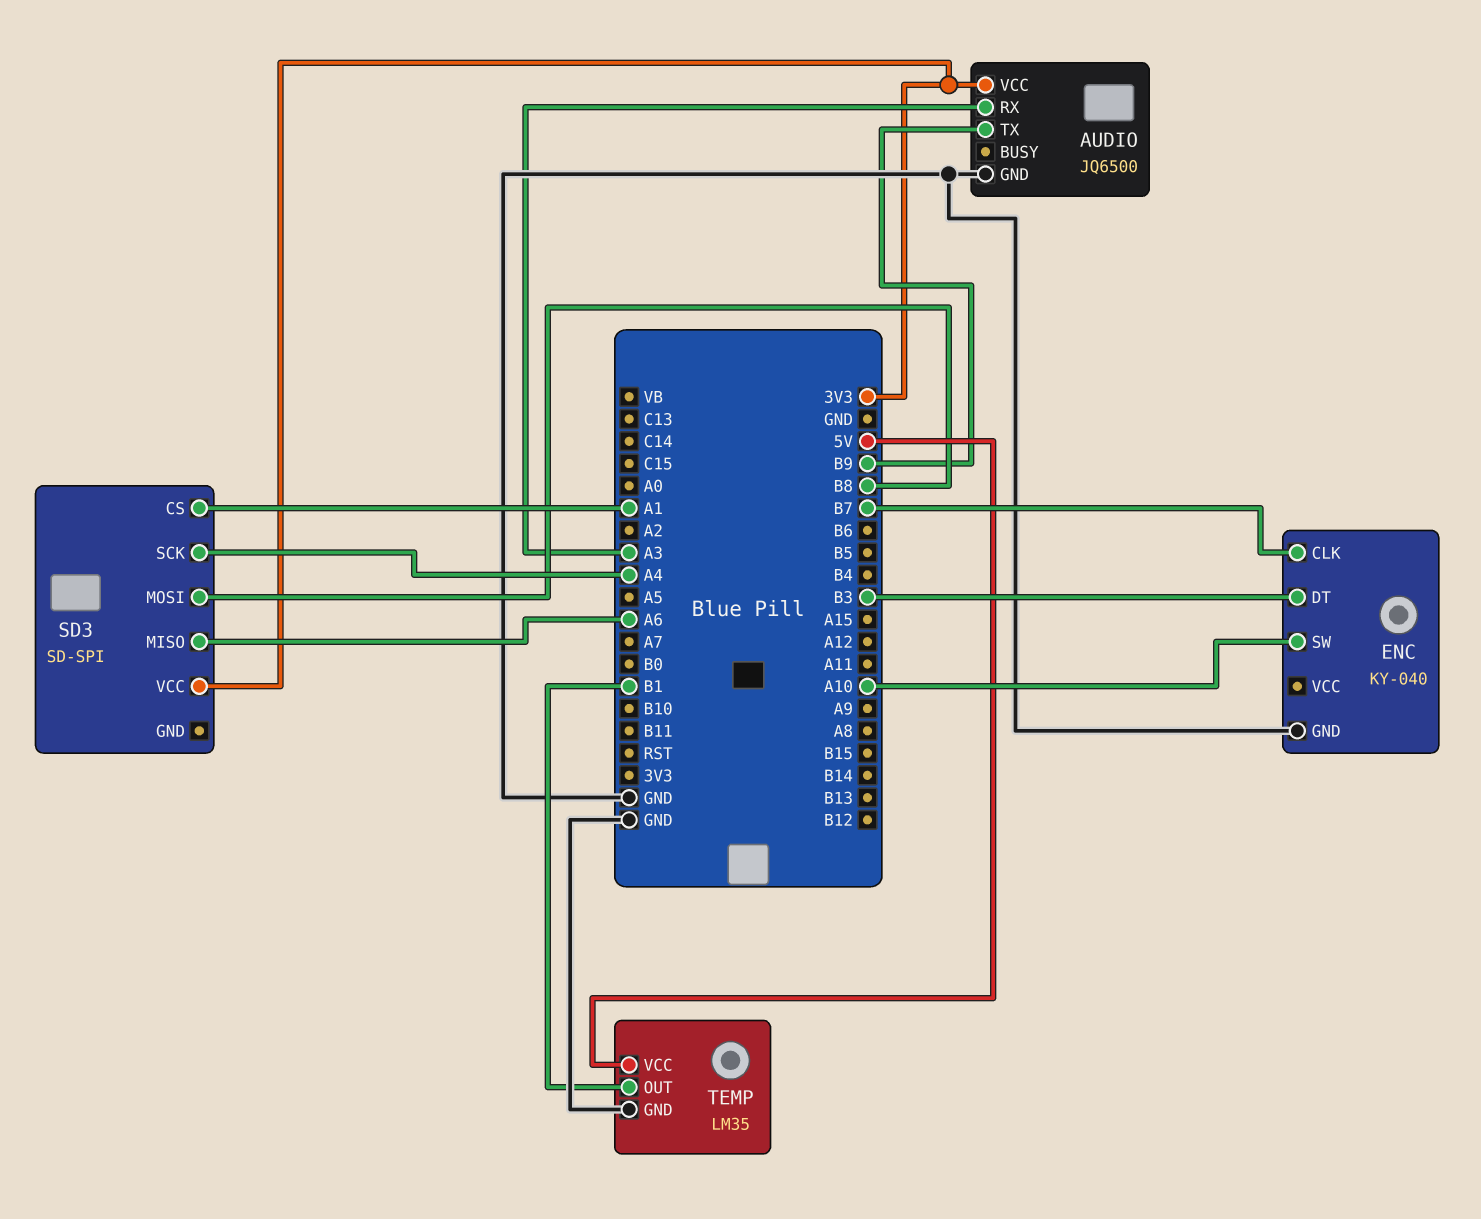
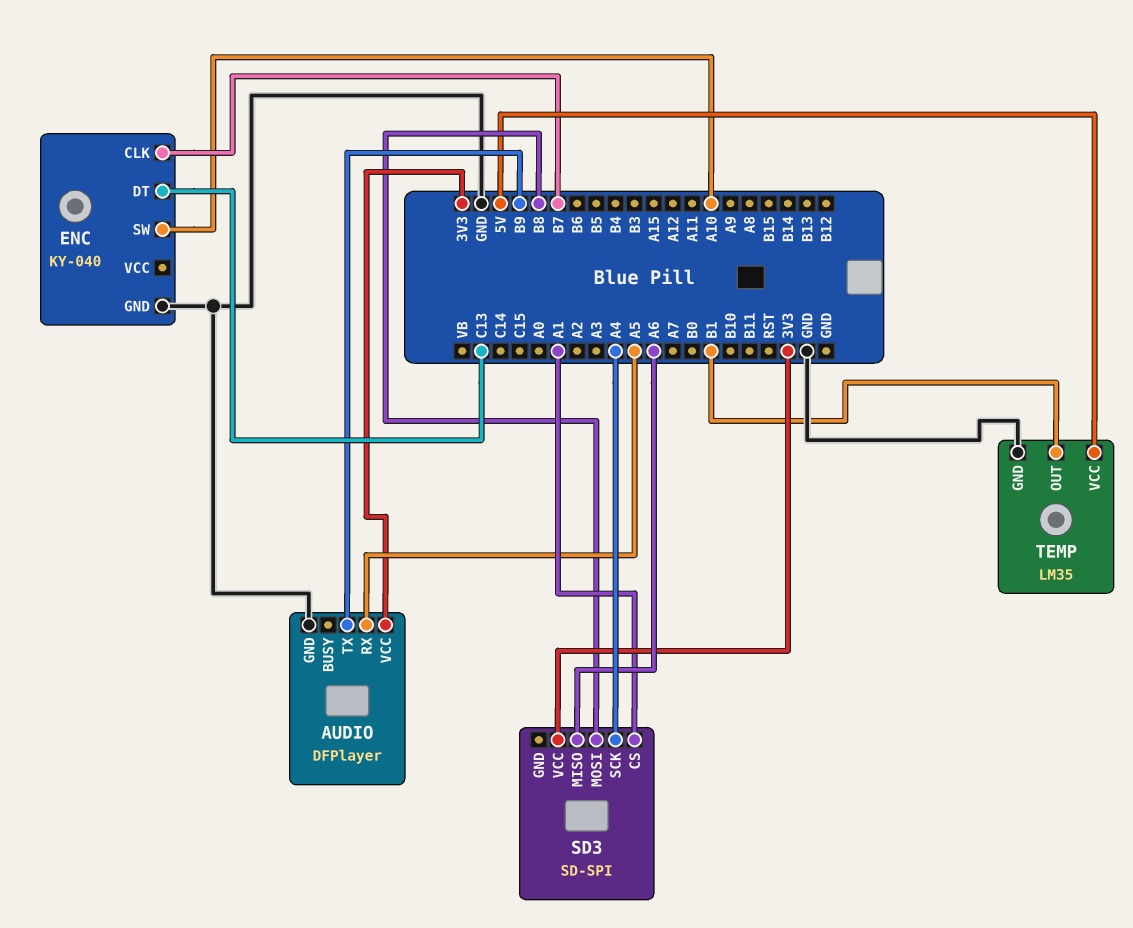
AUDIO: JQ6500 -> DFPlayer
AUDIO pin RX: A3 -> A5
ENC pin DT: B3 -> C13

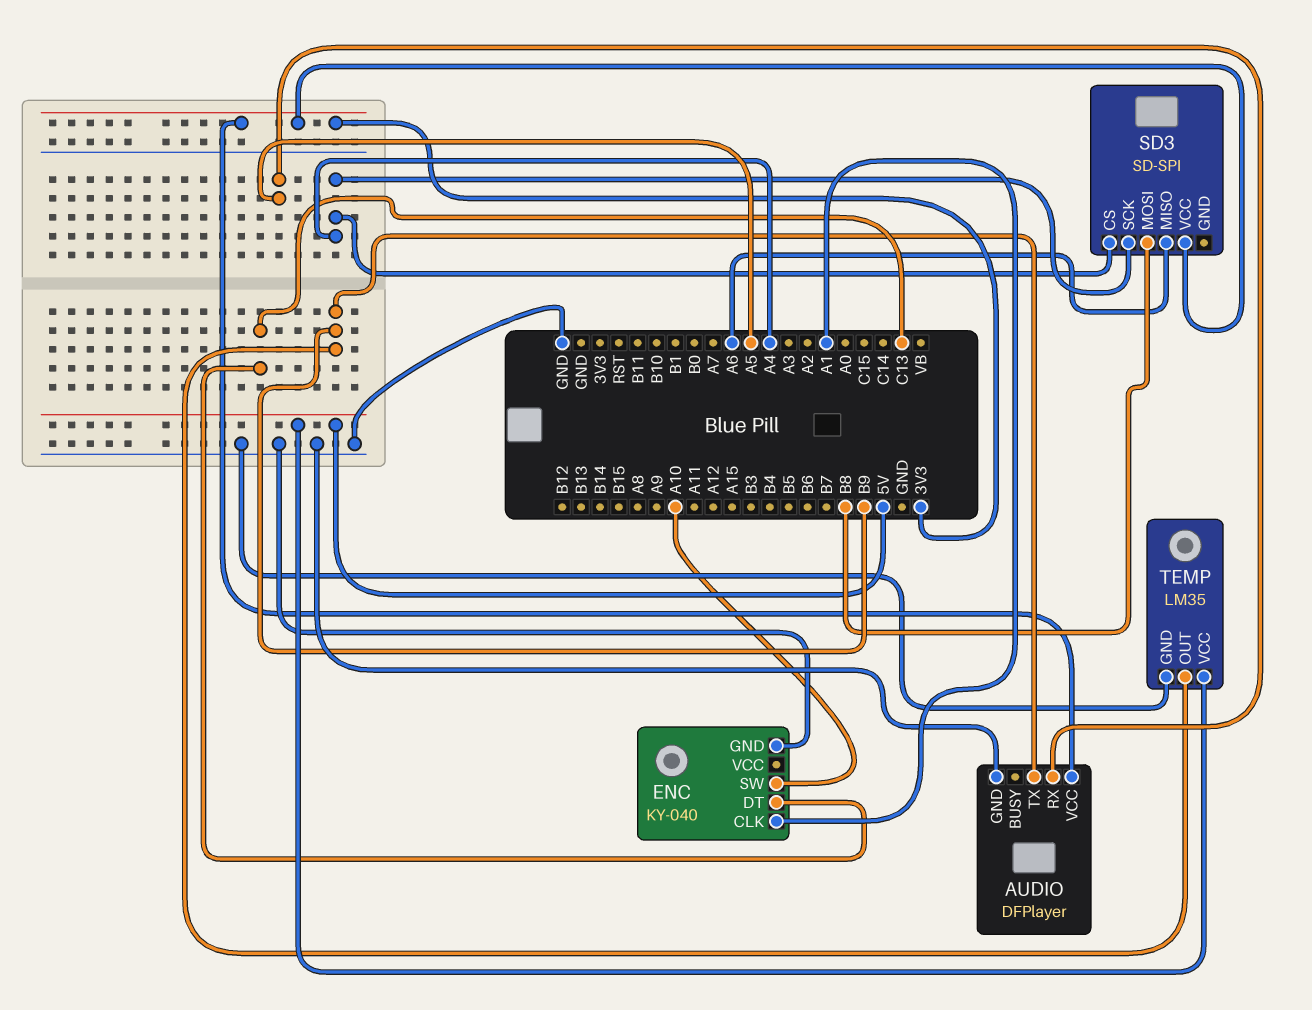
ENC pin CLK: B7 -> A1
SD3 pin CS: A1 -> A4
TEMP pin OUT: B1 -> B9

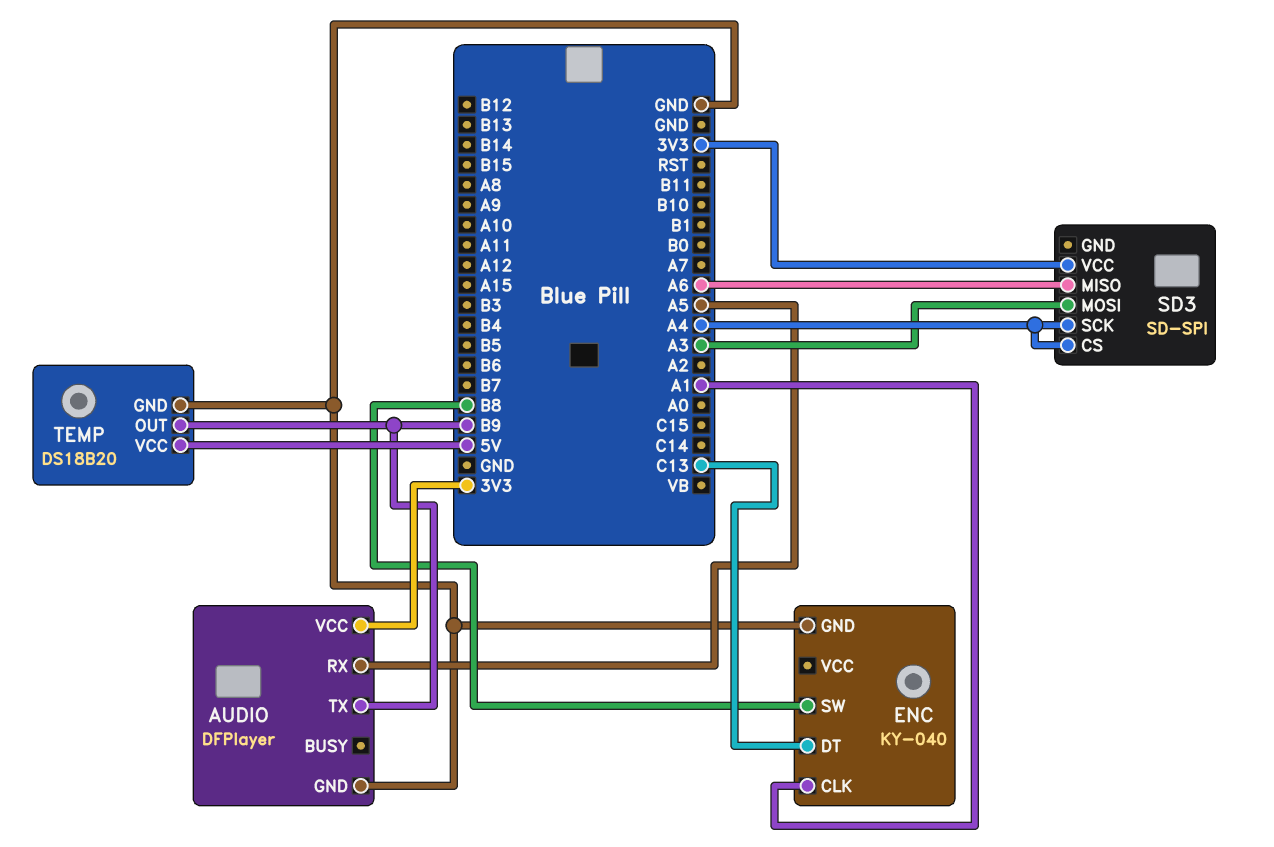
ENC pin SW: A10 -> B8
SD3 pin MOSI: B8 -> A3
TEMP: LM35 -> DS18B20

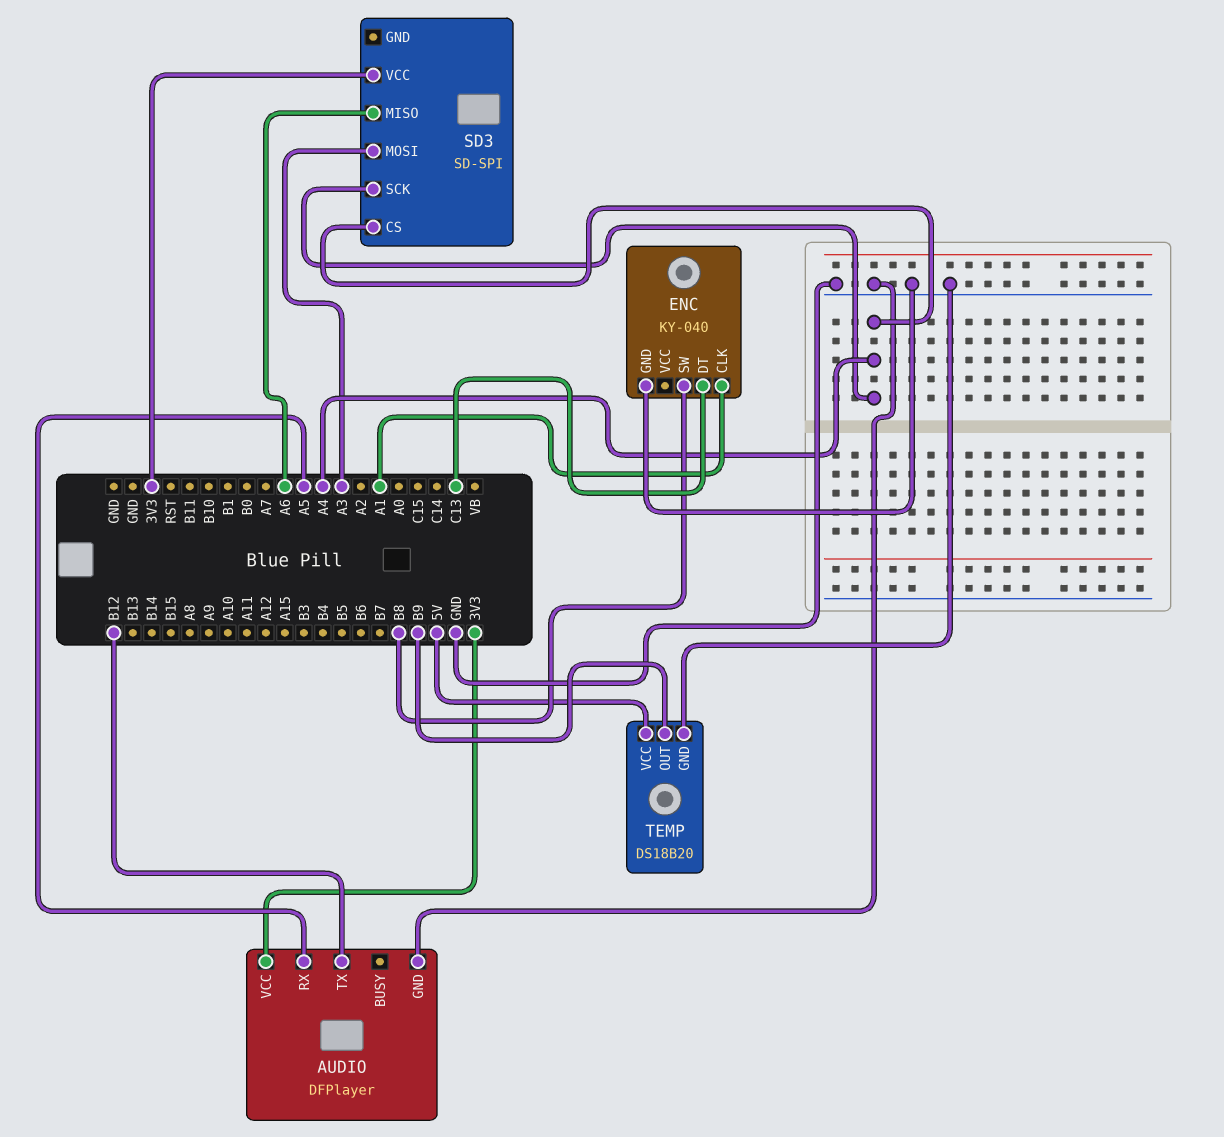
AUDIO pin TX: B9 -> B12

